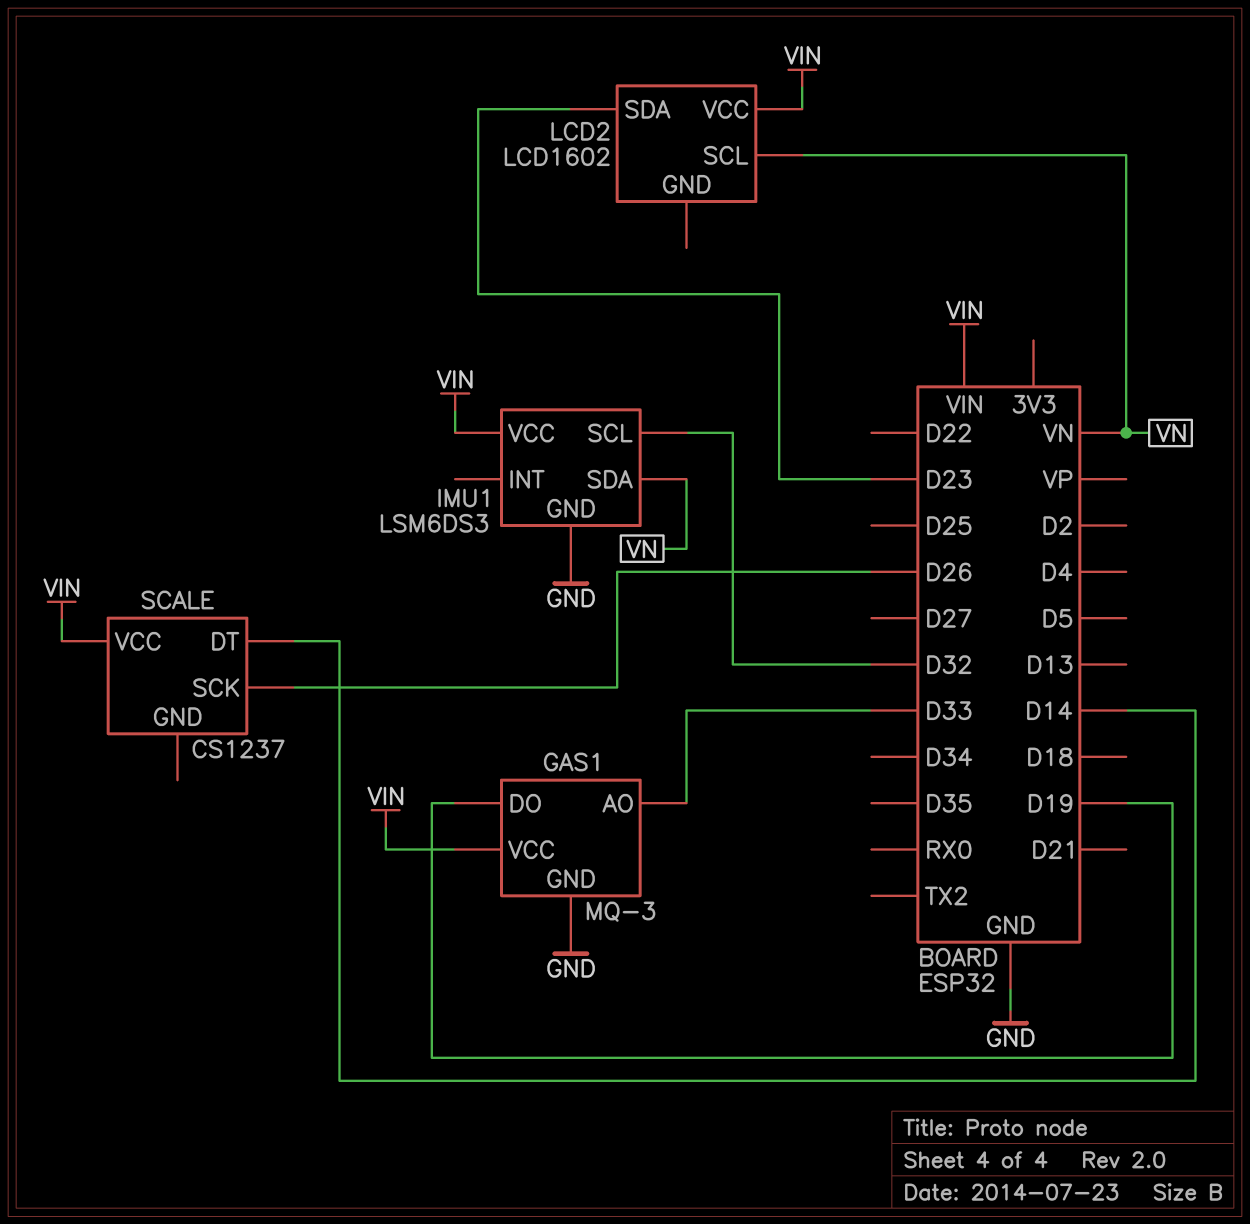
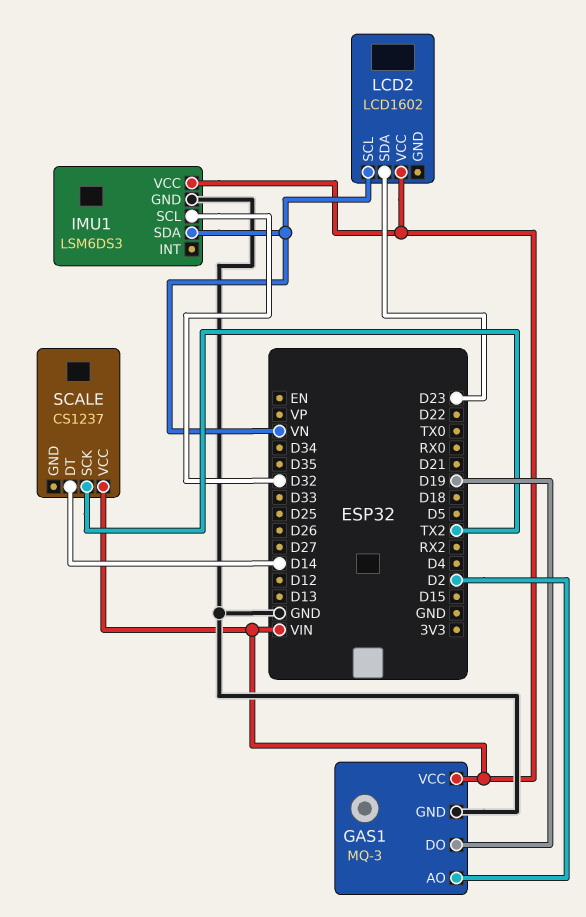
GAS1 pin AO: D33 -> D2
SCALE pin SCK: D26 -> TX2

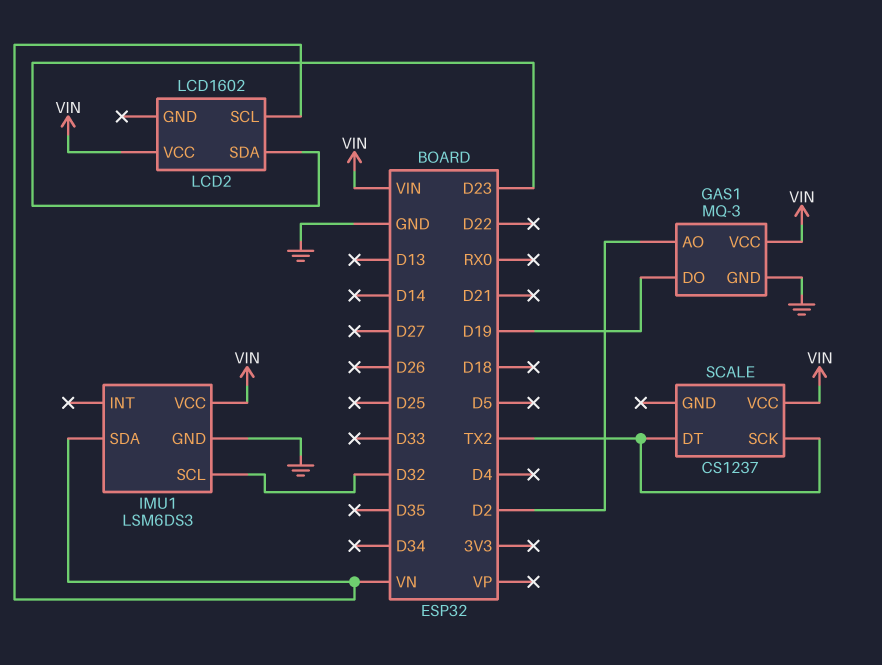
SCALE pin DT: D14 -> TX2

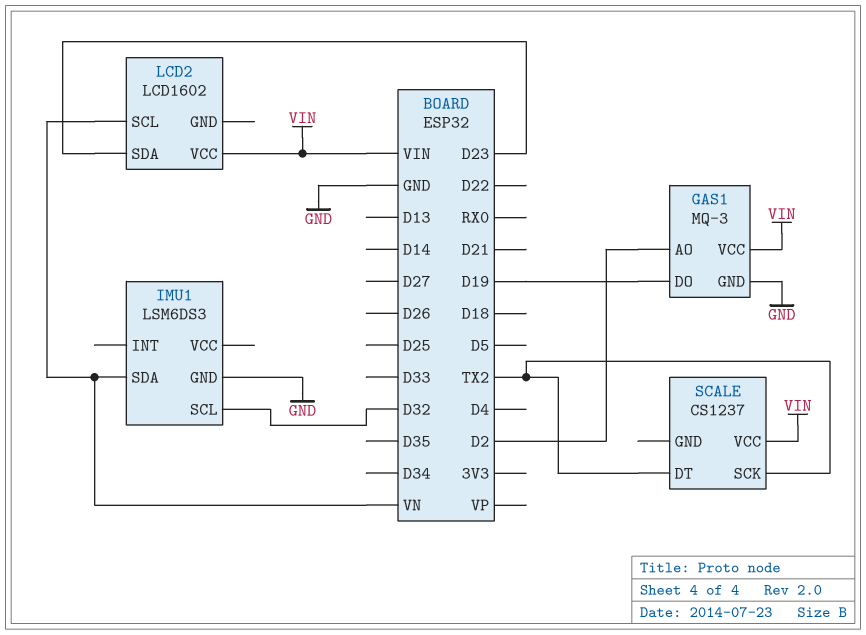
IMU1 pin VCC: VIN -> none

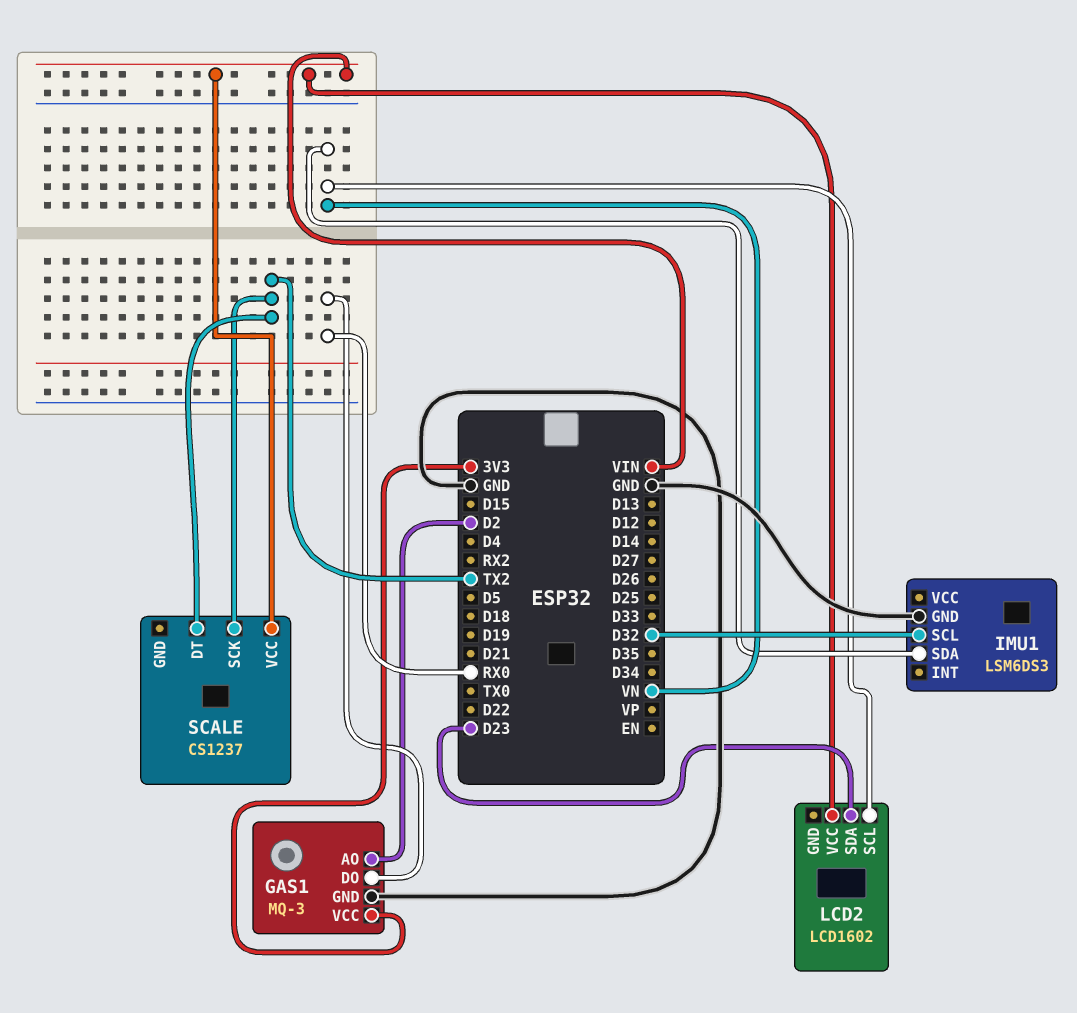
GAS1 pin DO: D19 -> RX0
GAS1 pin VCC: VIN -> 3V3

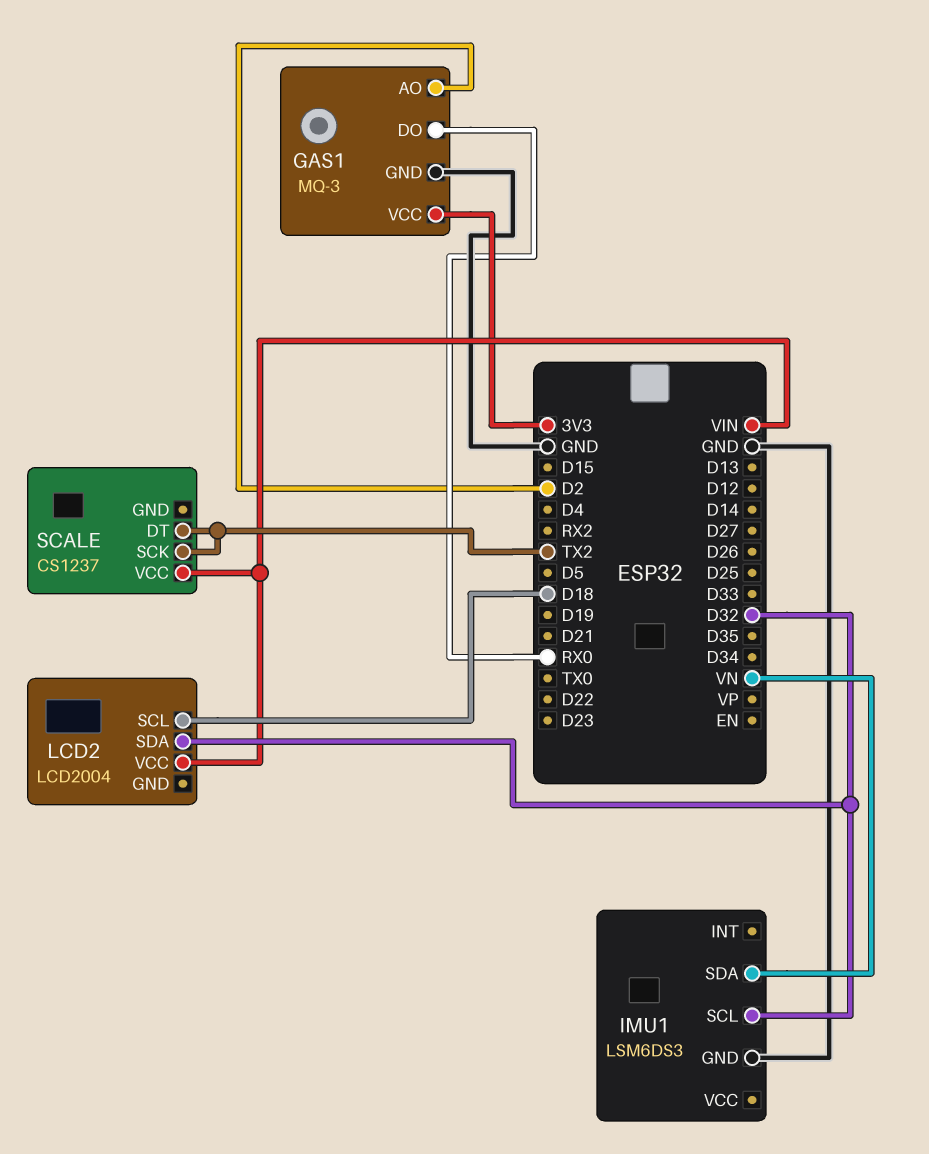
LCD2: LCD1602 -> LCD2004
LCD2 pin SCL: VN -> D18
LCD2 pin SDA: D23 -> D32

